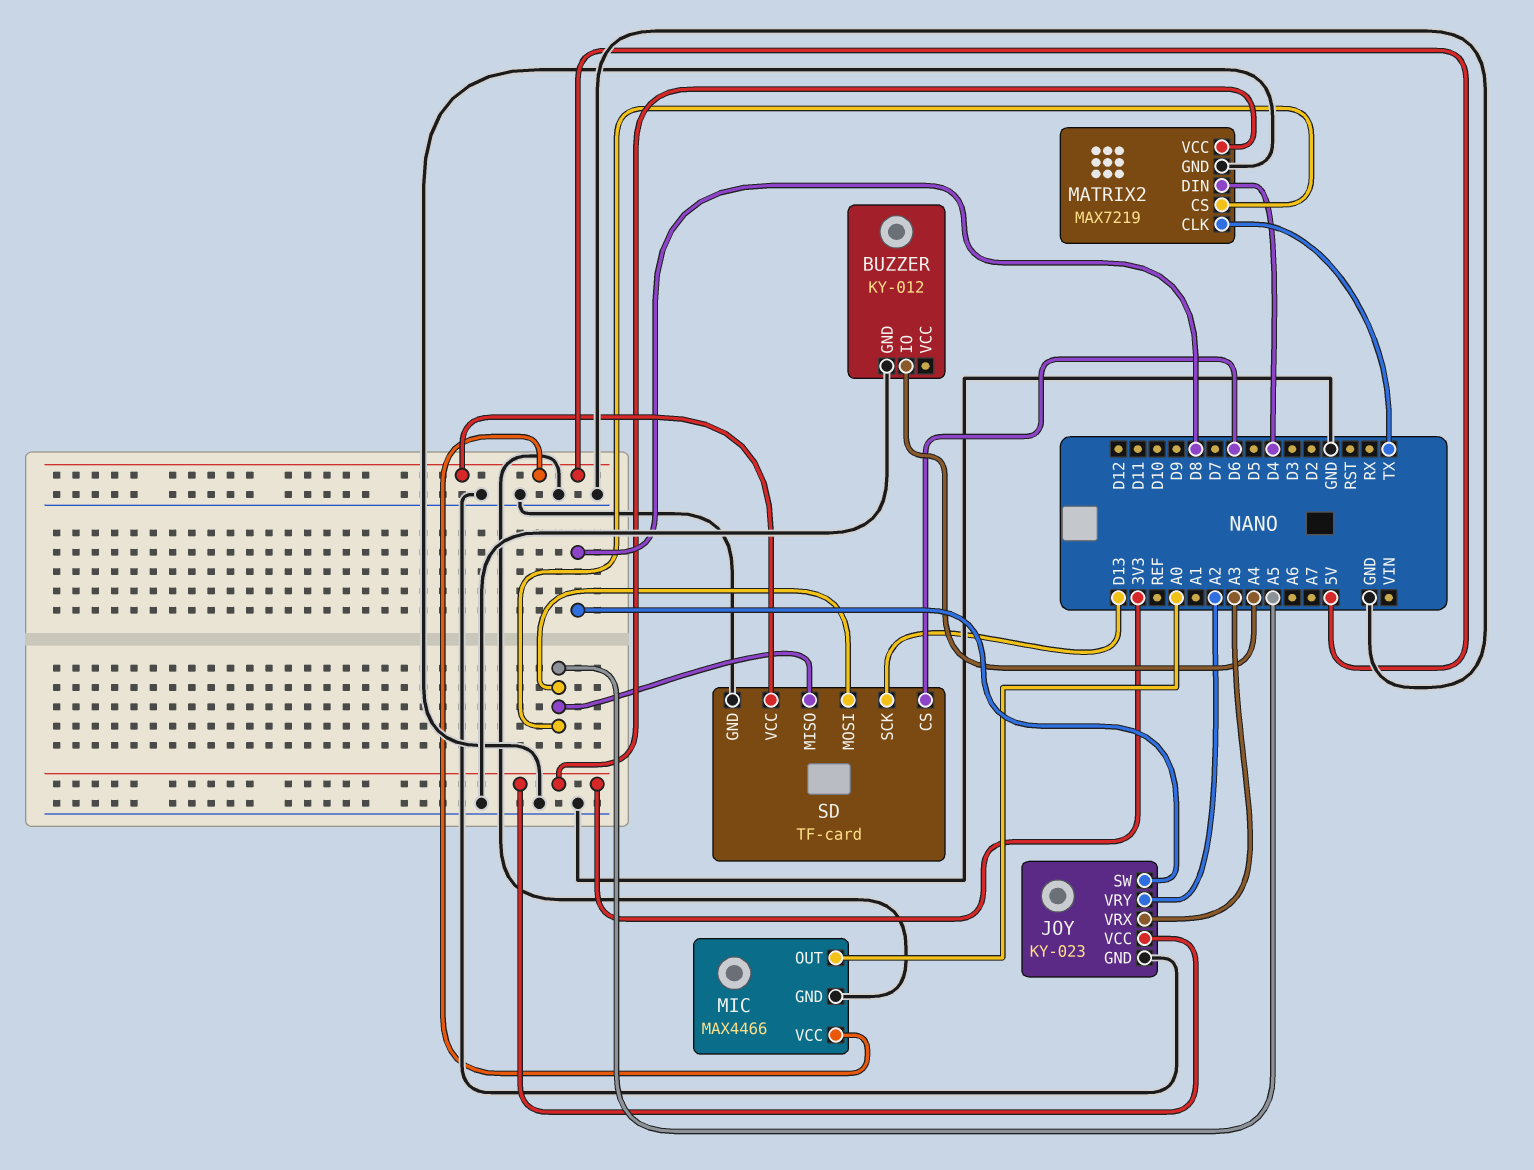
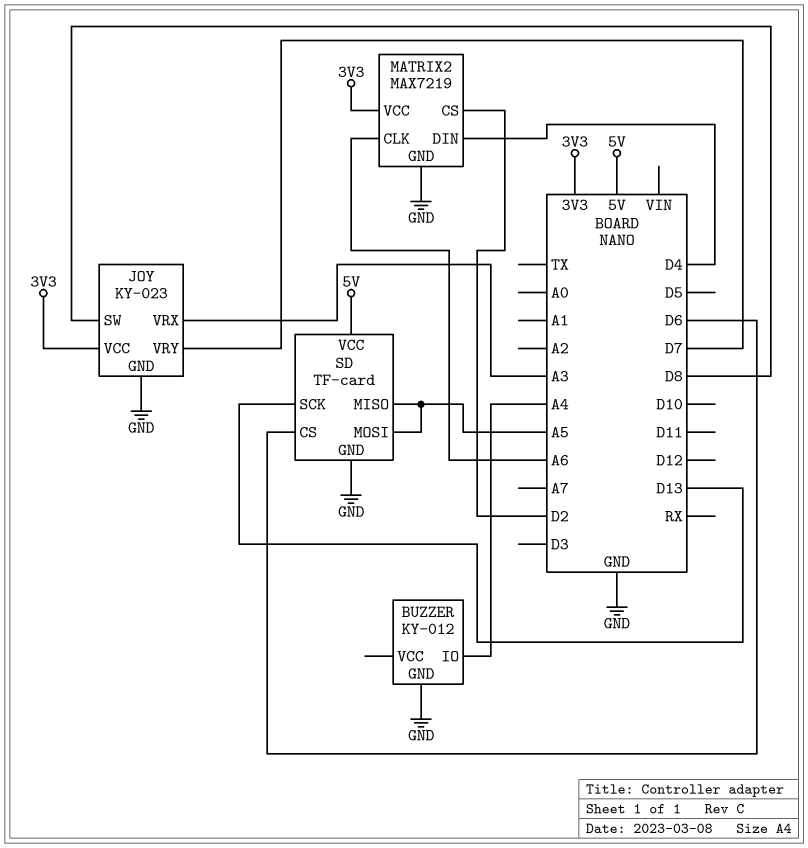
JOY pin VRY: A2 -> D7
MATRIX2 pin CLK: TX -> A6
MATRIX2 pin CS: A5 -> D2
MIC: MAX4466 -> none
MIC pin GND: GND -> none
MIC pin OUT: A0 -> none
MIC pin VCC: 5V -> none

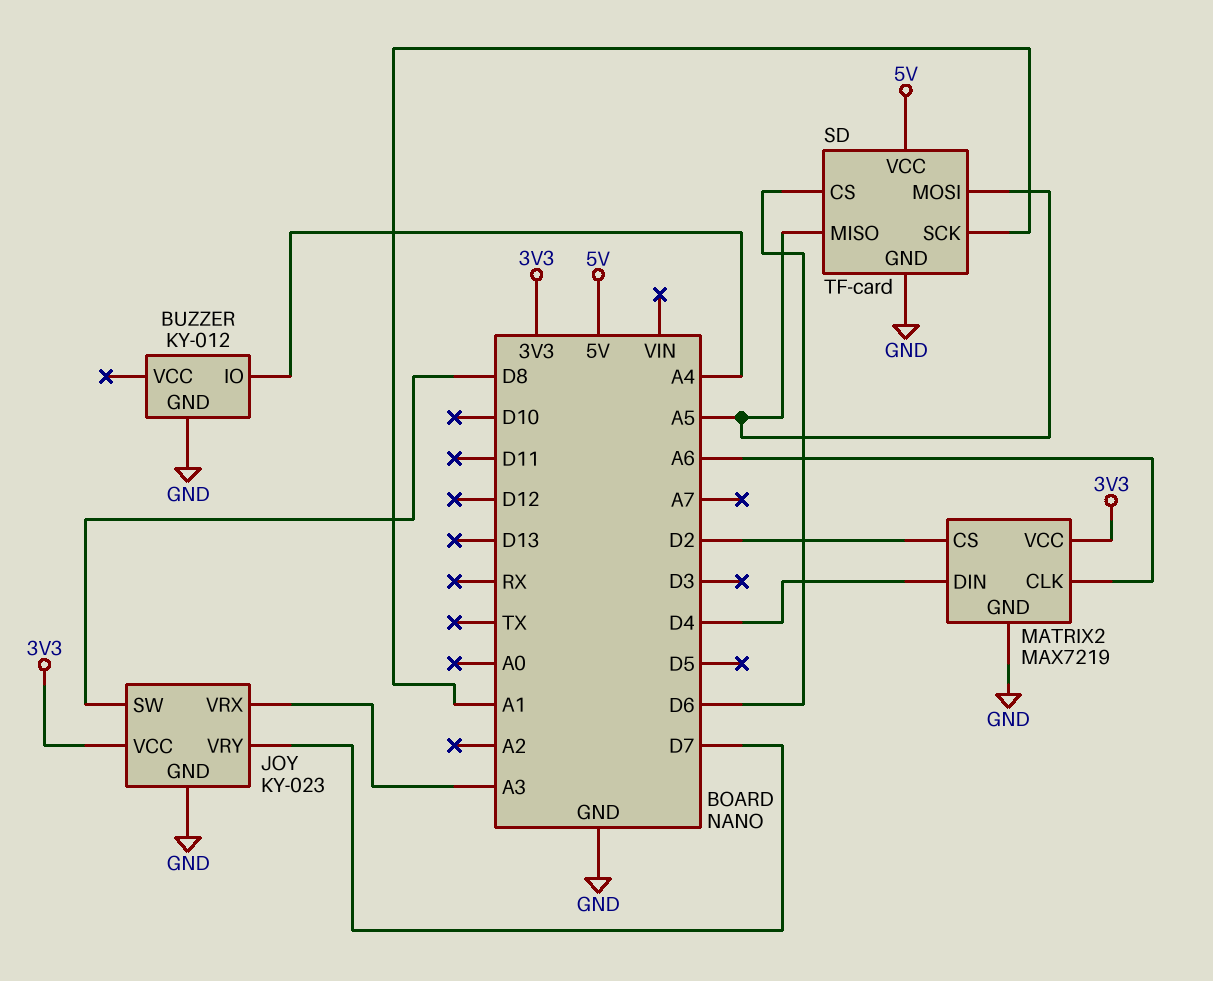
SD pin SCK: D13 -> A1

